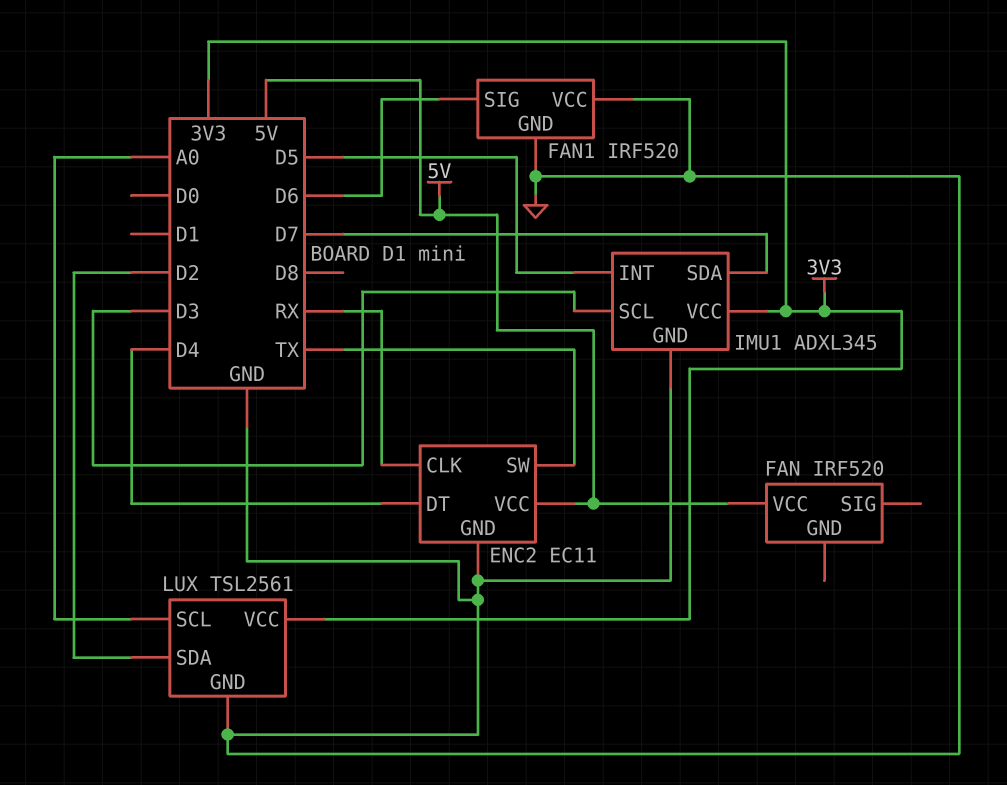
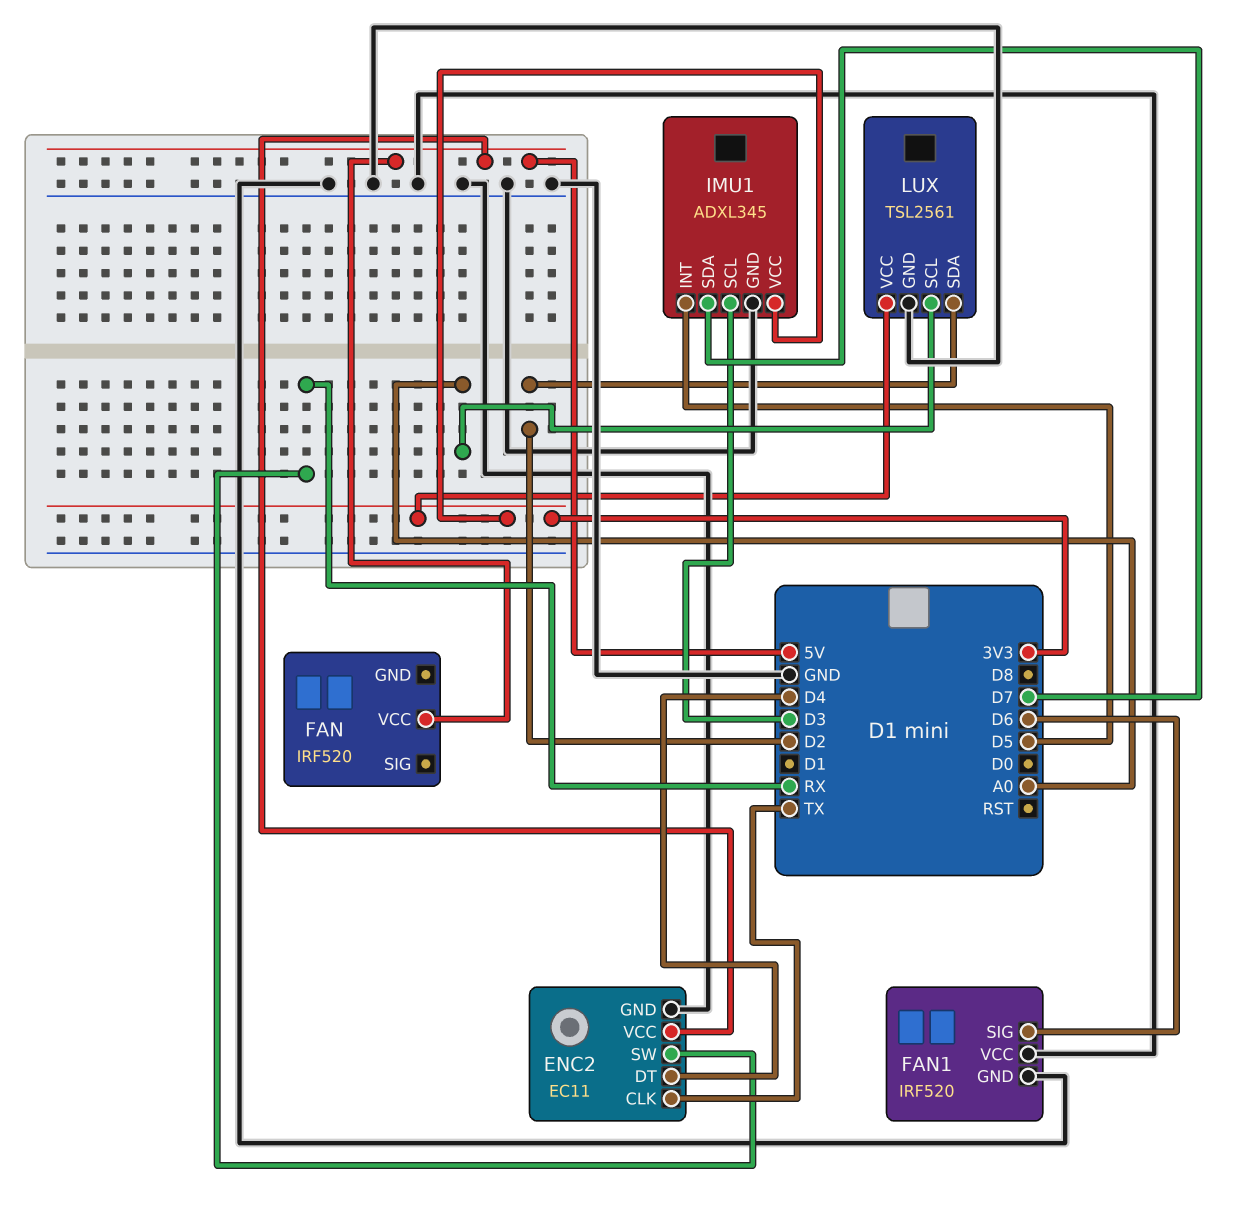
ENC2 pin CLK: RX -> TX
ENC2 pin SW: TX -> RX

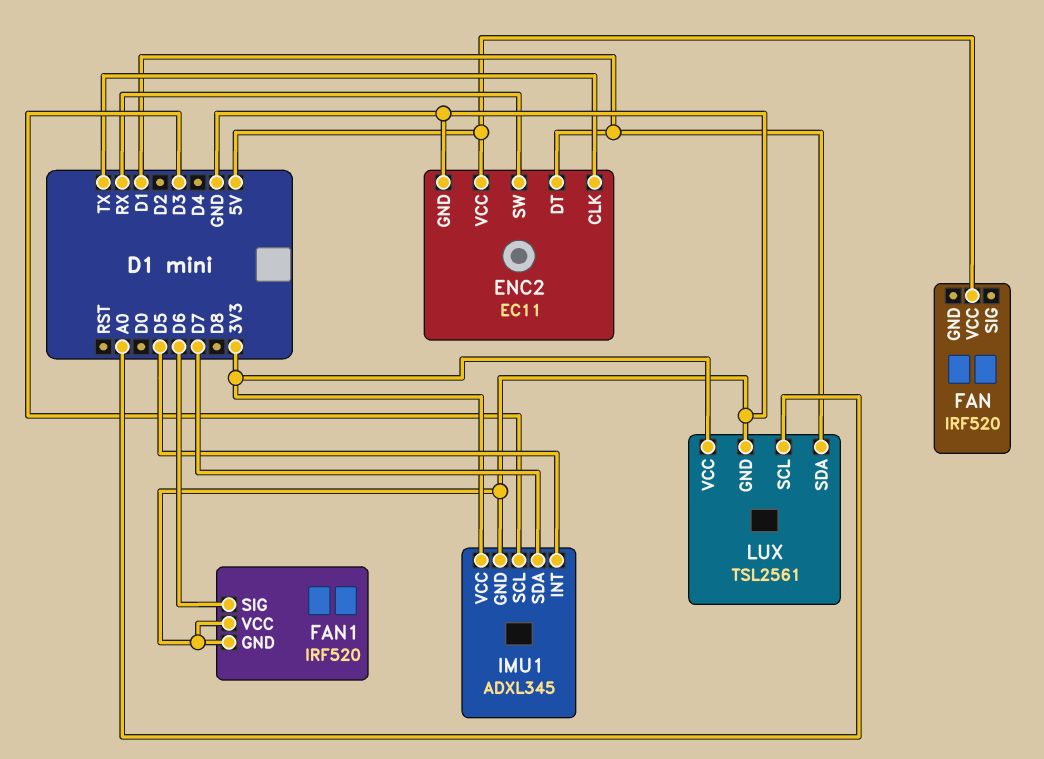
ENC2 pin DT: D4 -> D1
LUX pin SDA: D2 -> D1

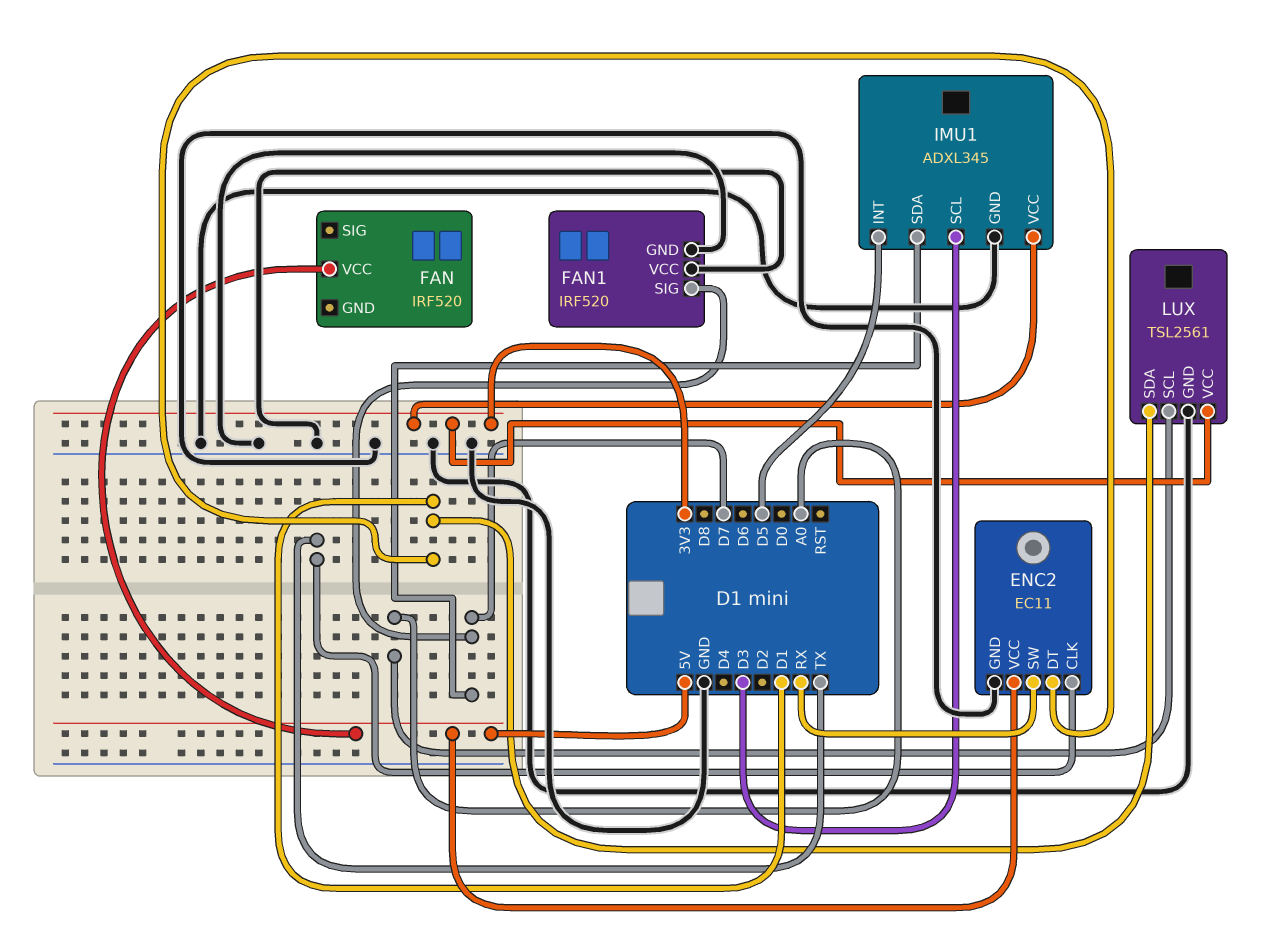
FAN1 pin SIG: D6 -> D7

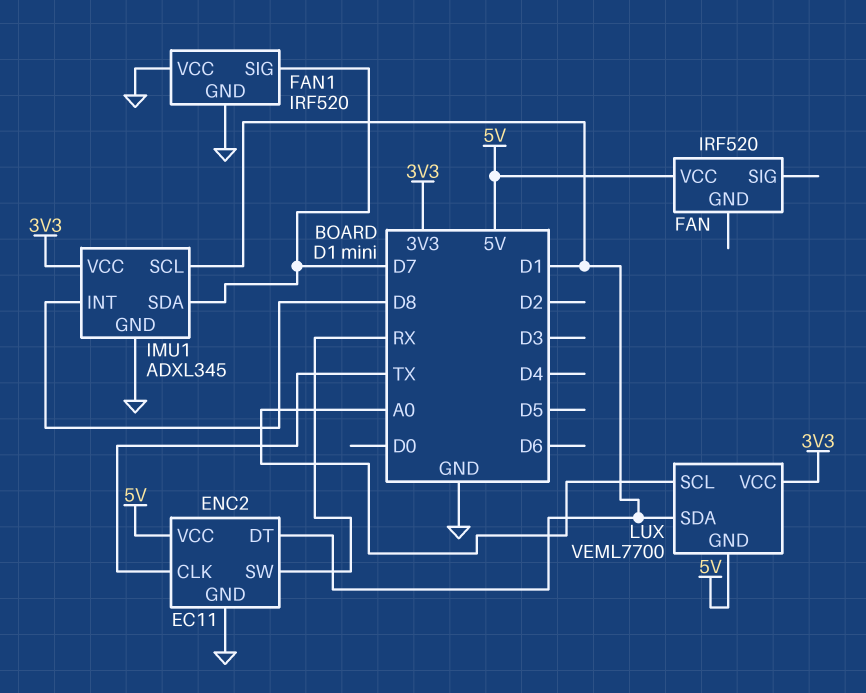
IMU1 pin INT: D5 -> D8
IMU1 pin SCL: D3 -> D1
LUX: TSL2561 -> VEML7700
LUX pin GND: GND -> 5V

